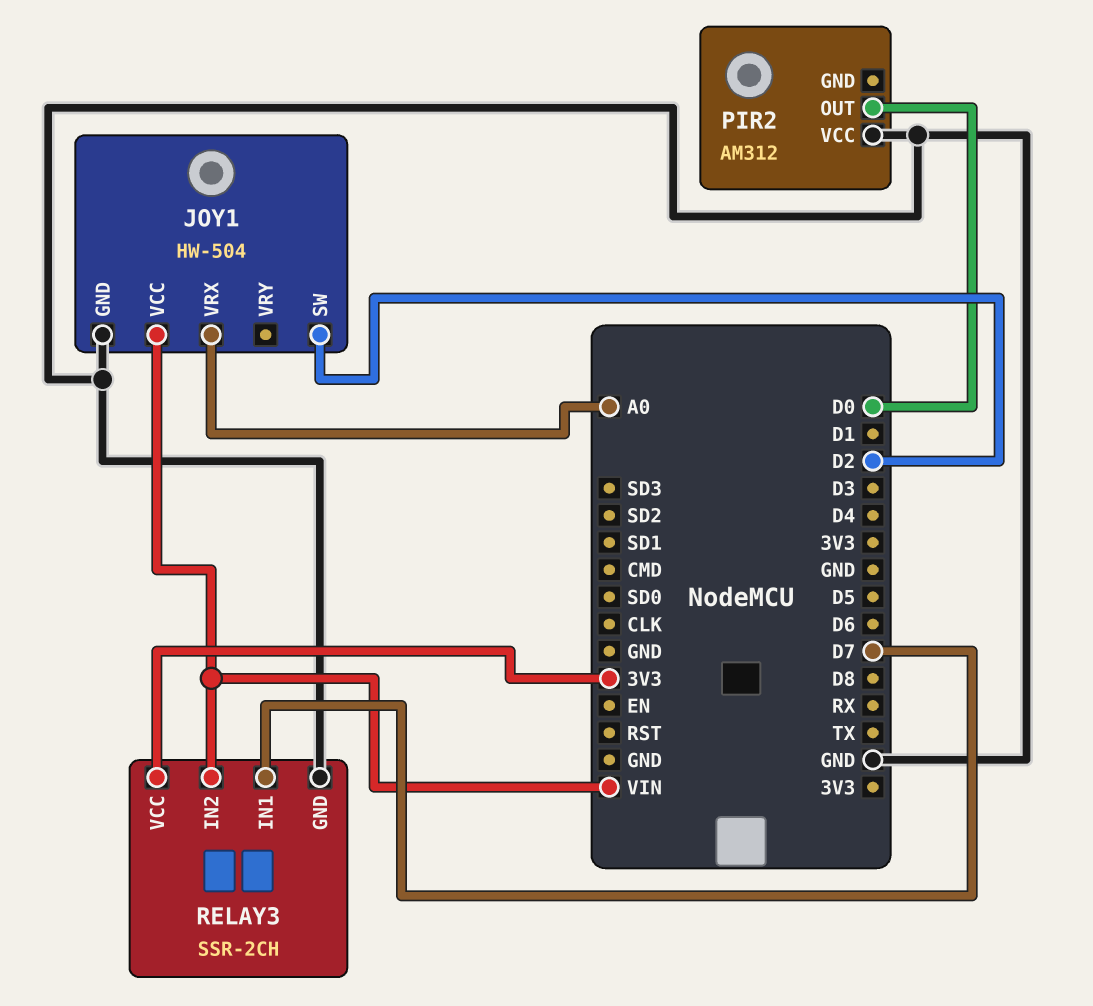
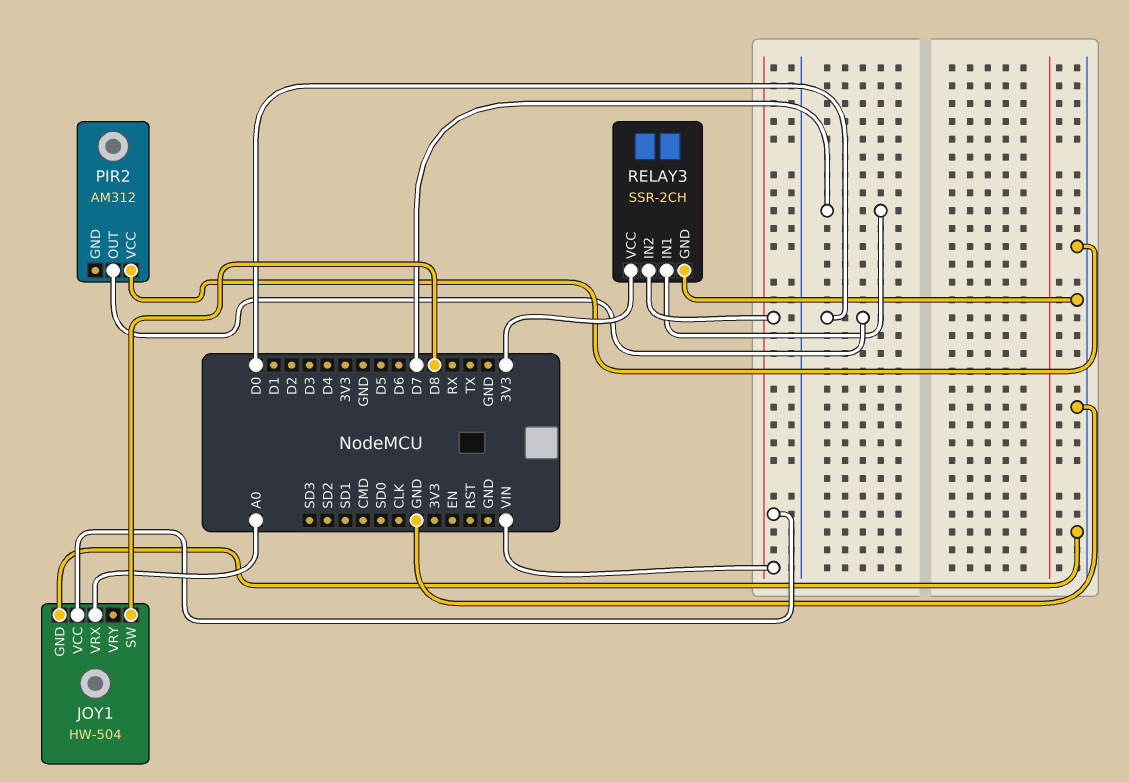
JOY1 pin SW: D2 -> D8

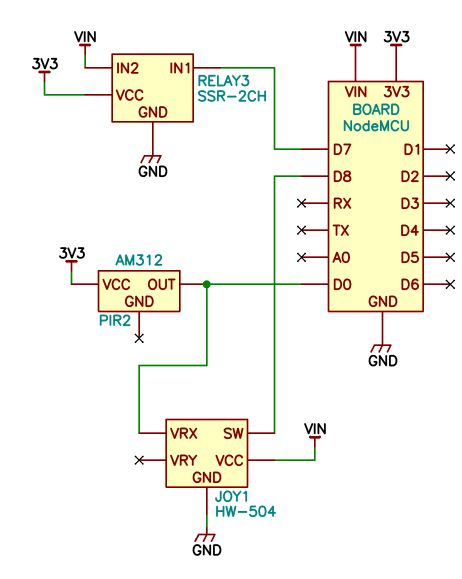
JOY1 pin VRX: A0 -> D0
PIR2 pin VCC: GND -> 3V3

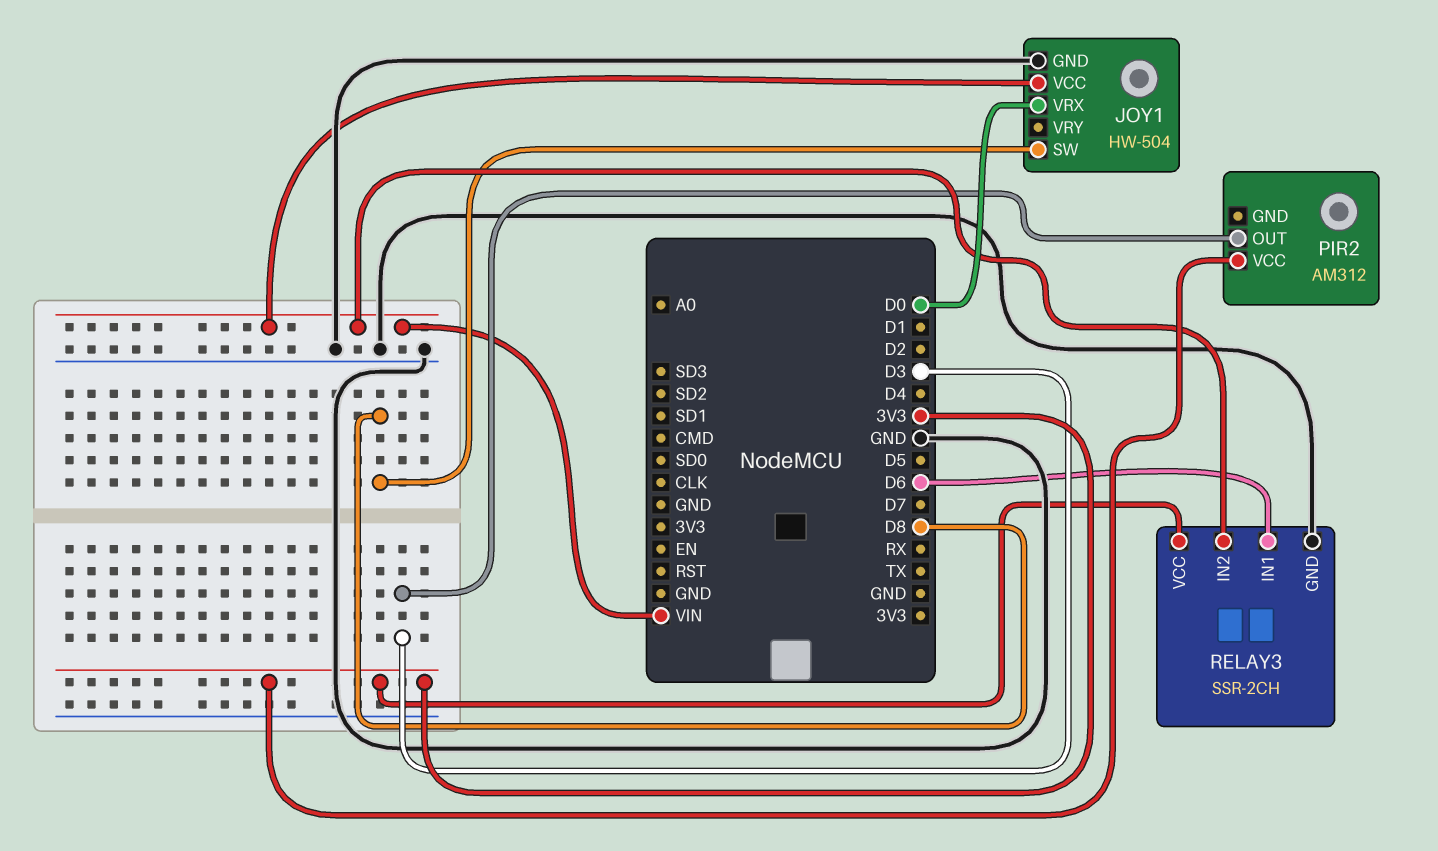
PIR2 pin OUT: D0 -> D3
RELAY3 pin IN1: D7 -> D6

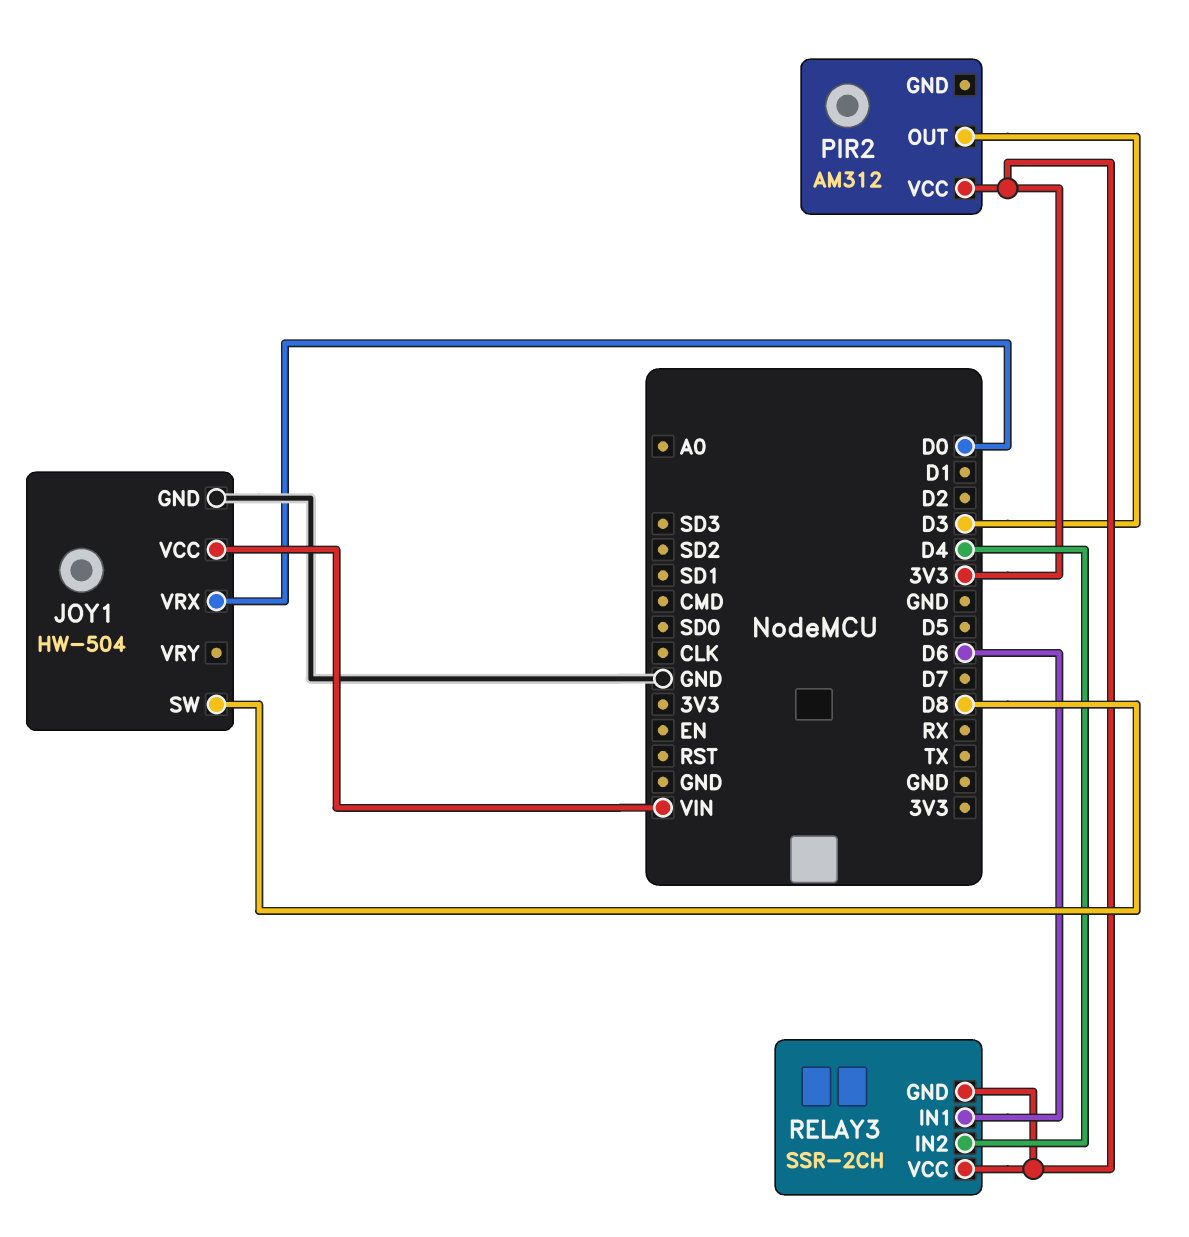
RELAY3 pin GND: GND -> 3V3
RELAY3 pin IN2: VIN -> D4

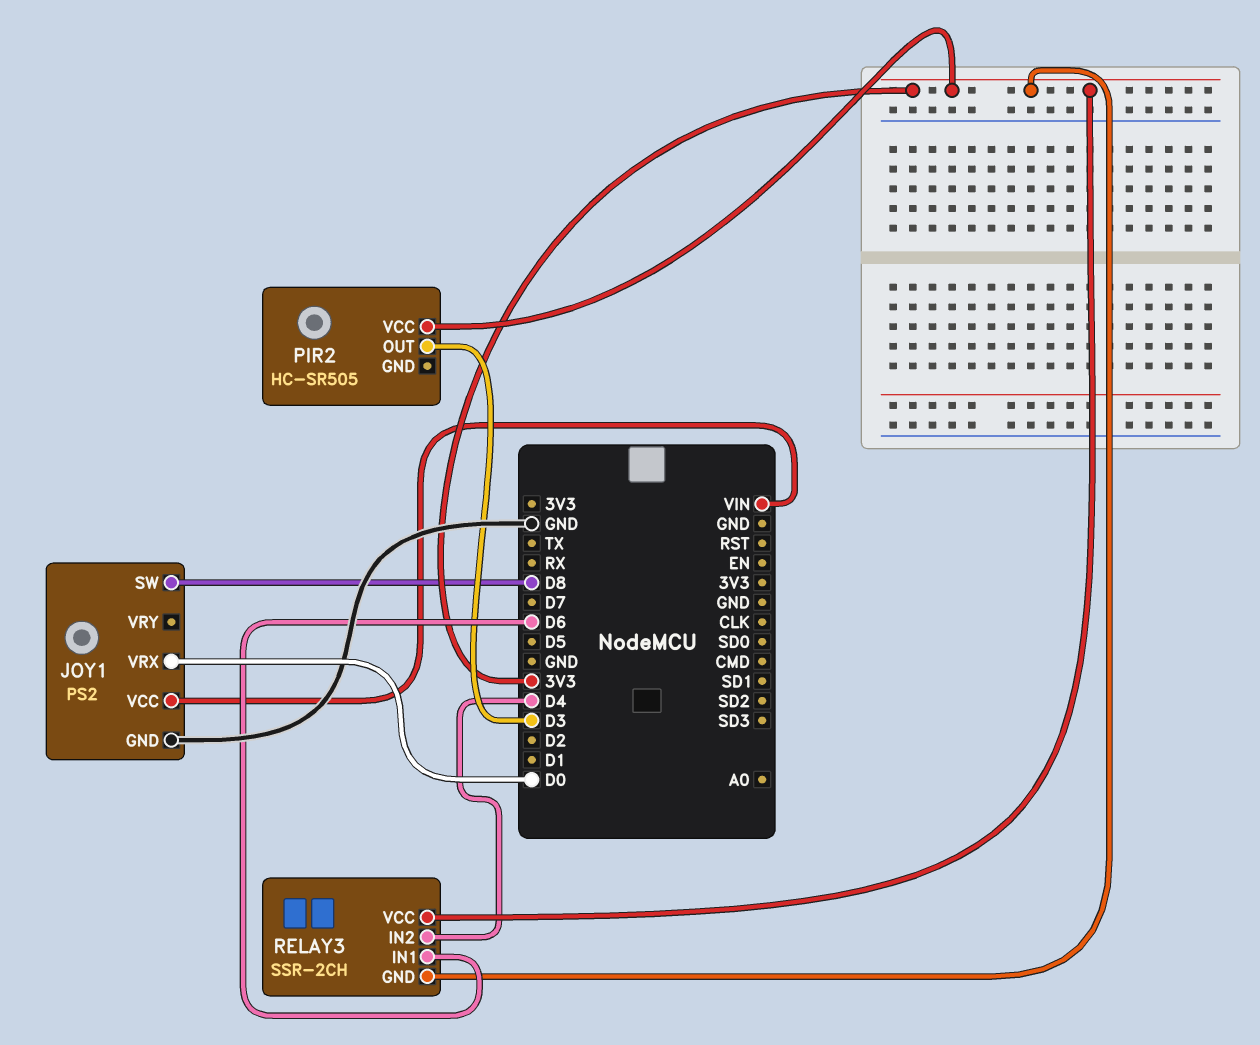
JOY1: HW-504 -> PS2
PIR2: AM312 -> HC-SR505

